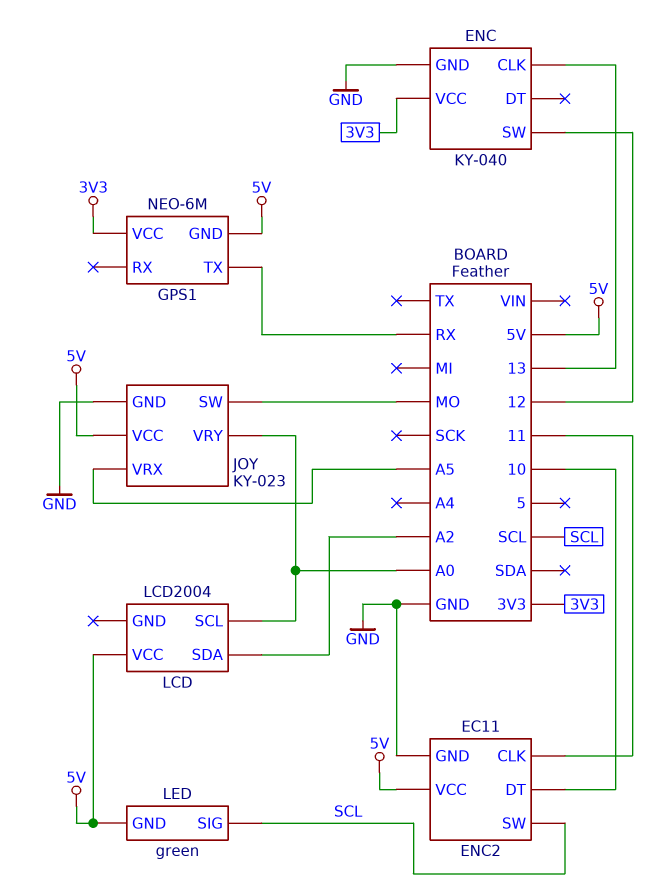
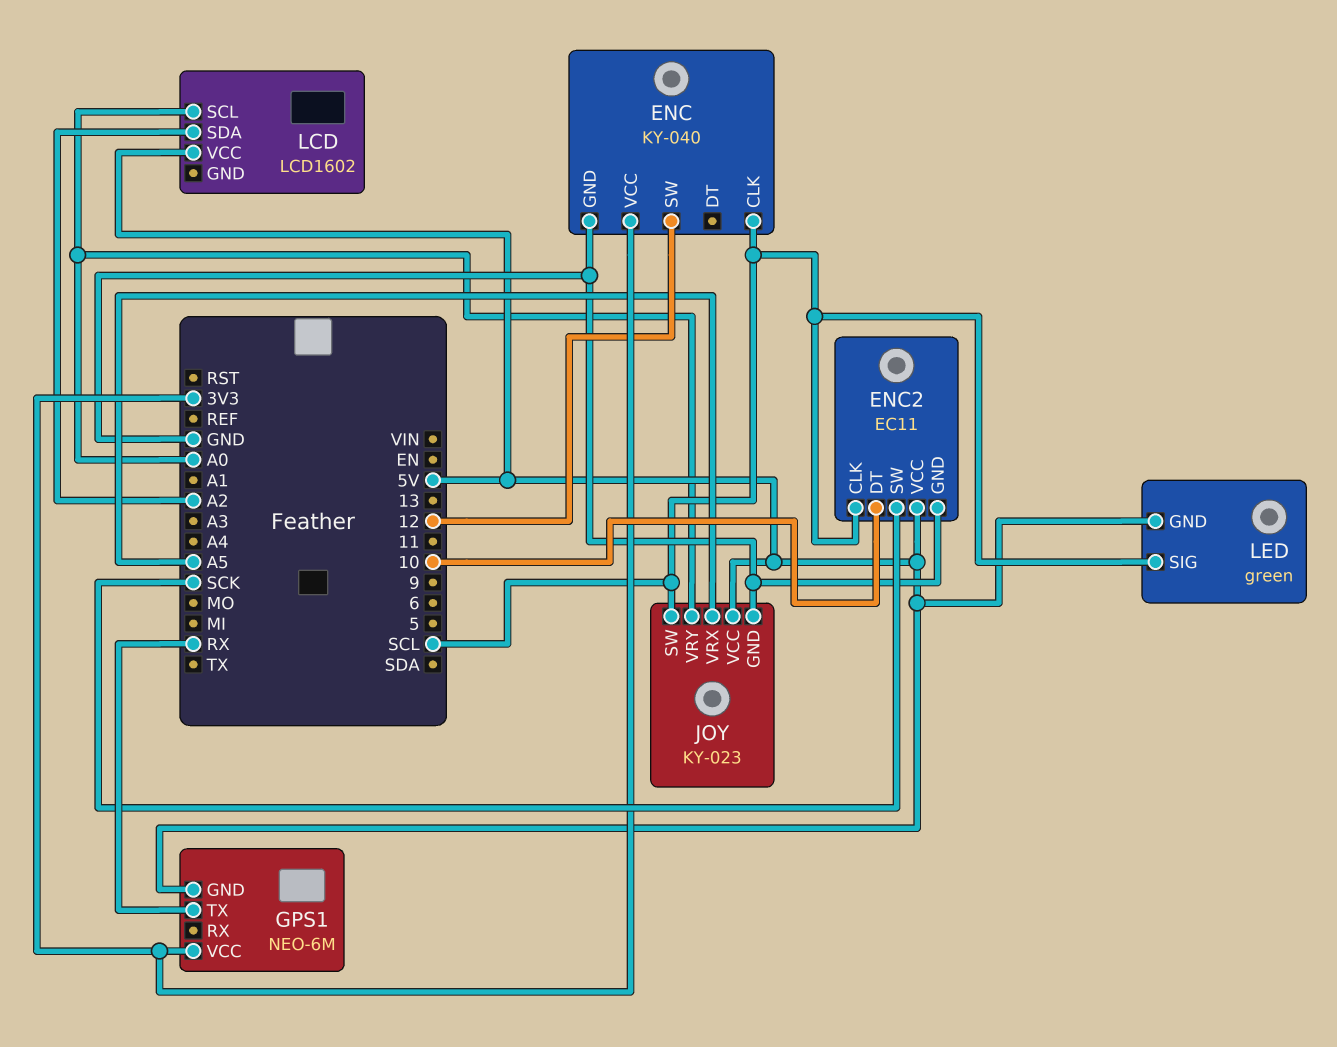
ENC pin CLK: 13 -> SCL
ENC2 pin CLK: 11 -> SCL
ENC2 pin SW: SCL -> SCK
JOY pin SW: MO -> SCL
LCD: LCD2004 -> LCD1602

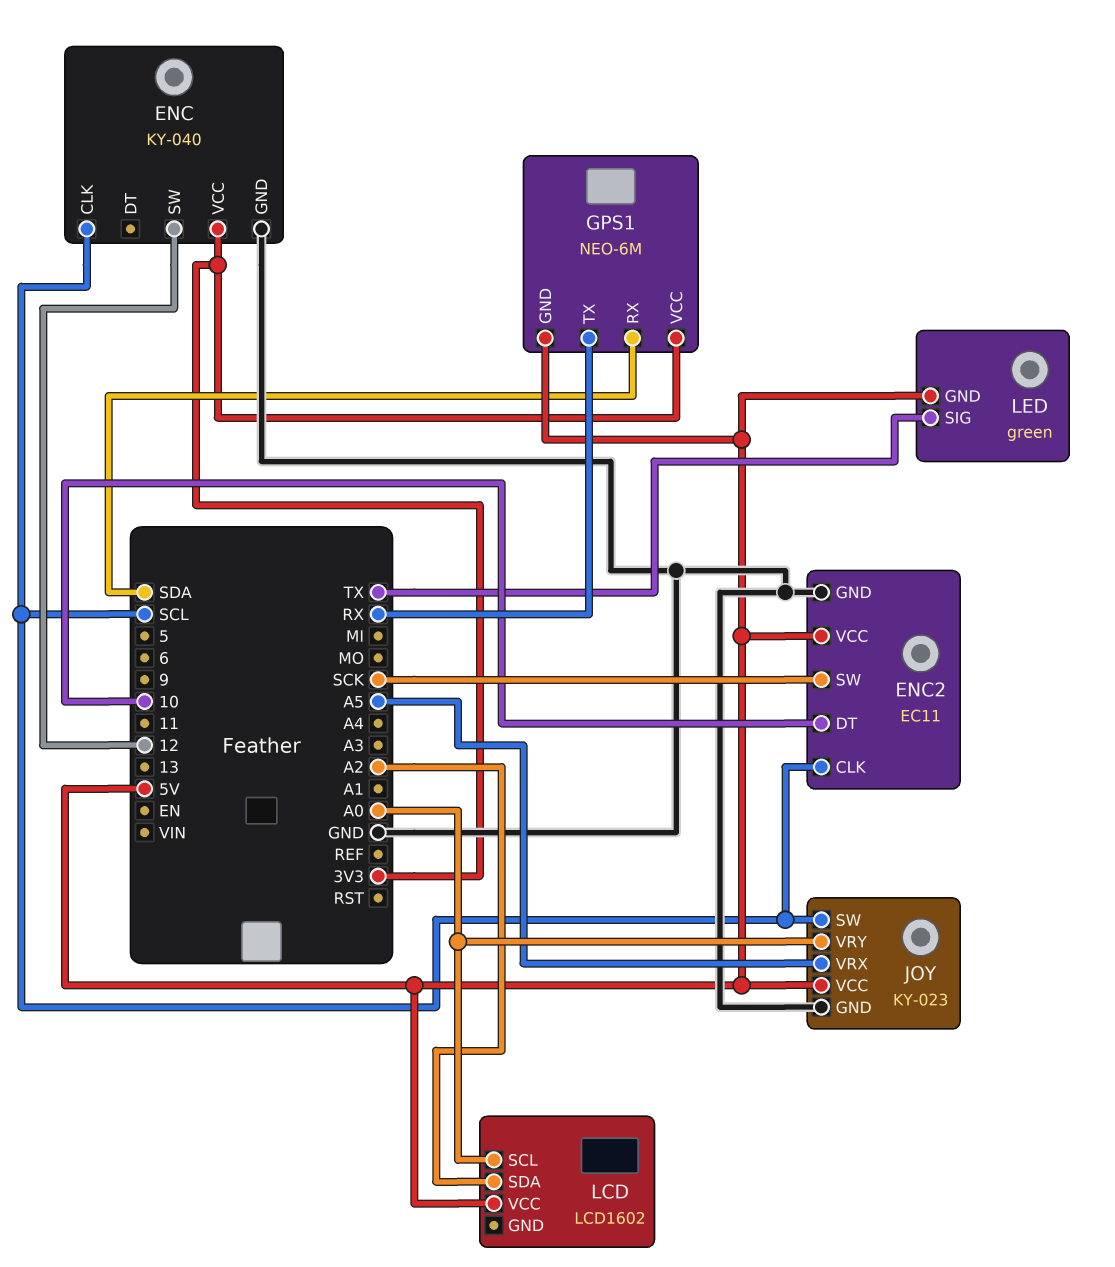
GPS1 pin RX: none -> SDA
LED pin SIG: SCL -> TX

